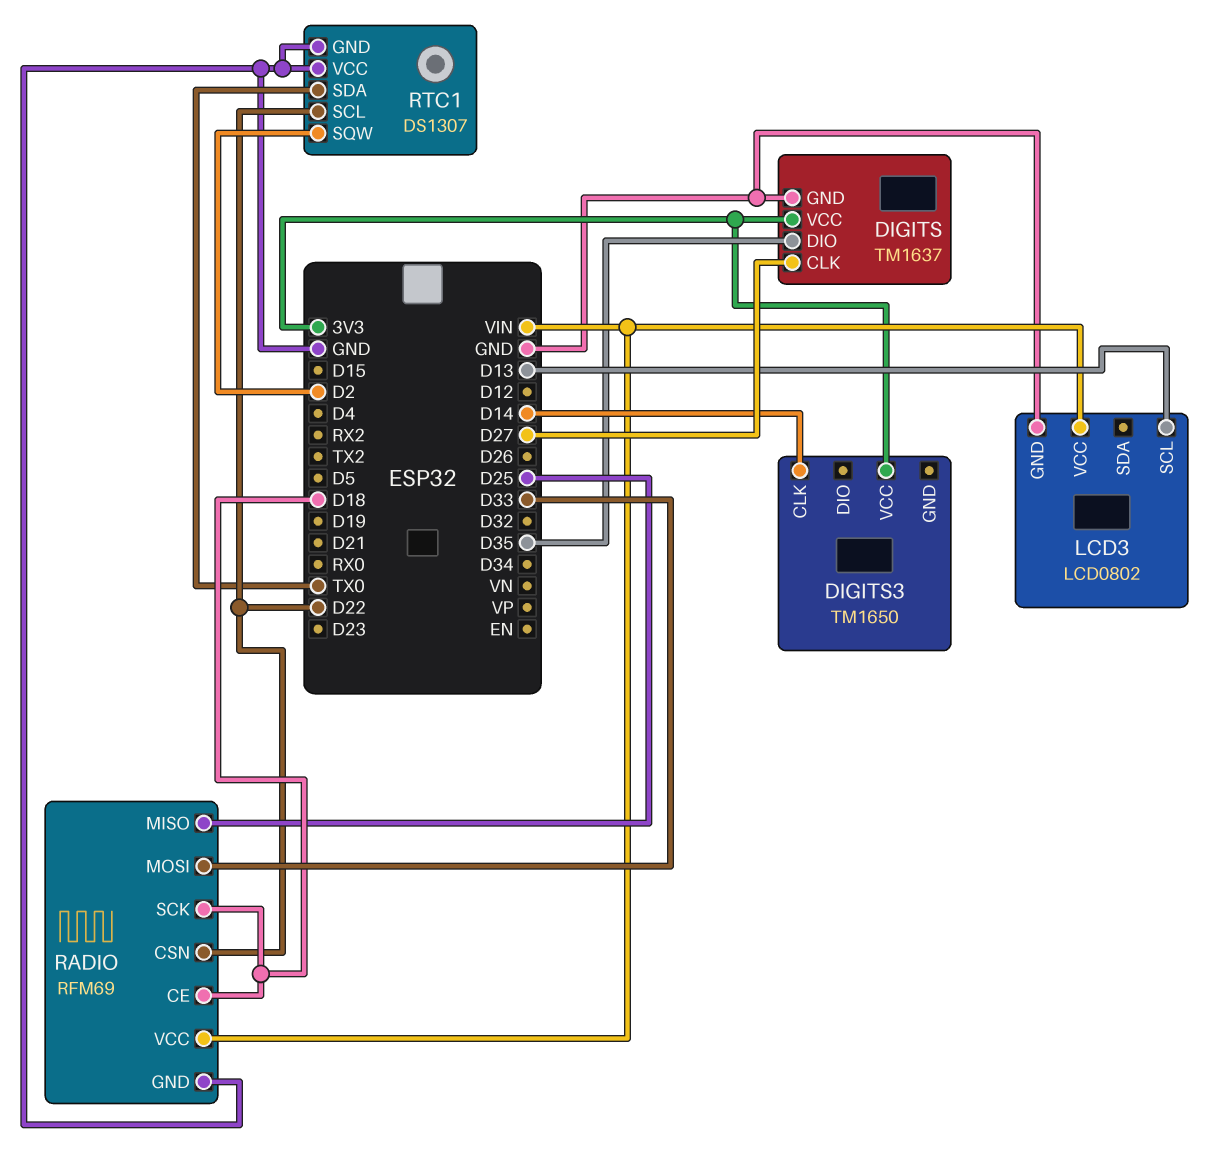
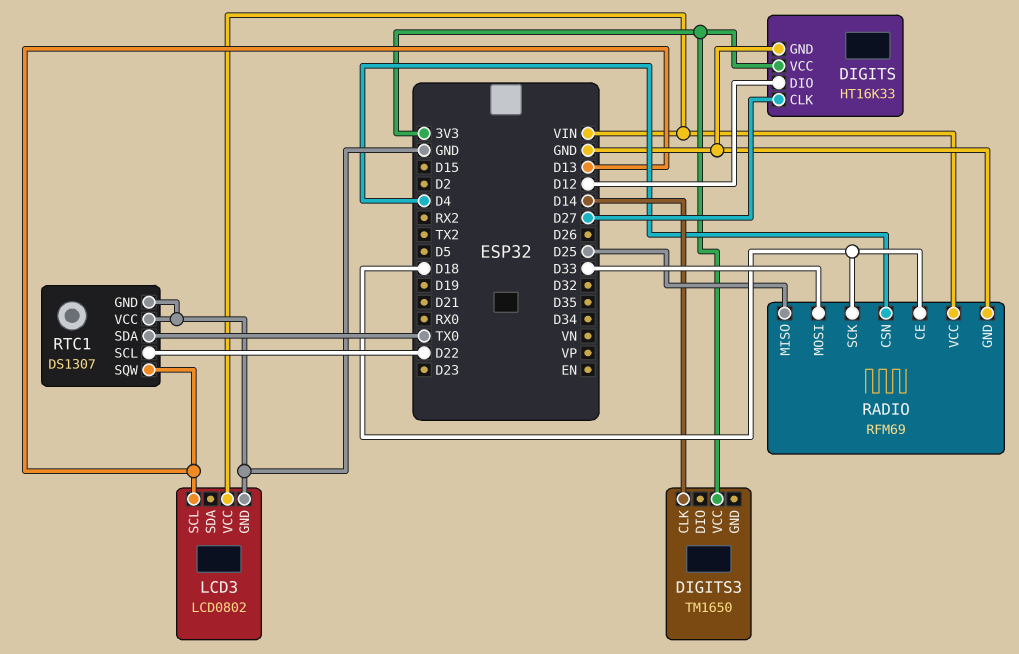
DIGITS: TM1637 -> HT16K33
DIGITS pin DIO: D35 -> D12
RADIO pin CSN: D22 -> D4
RTC1 pin SQW: D2 -> D13

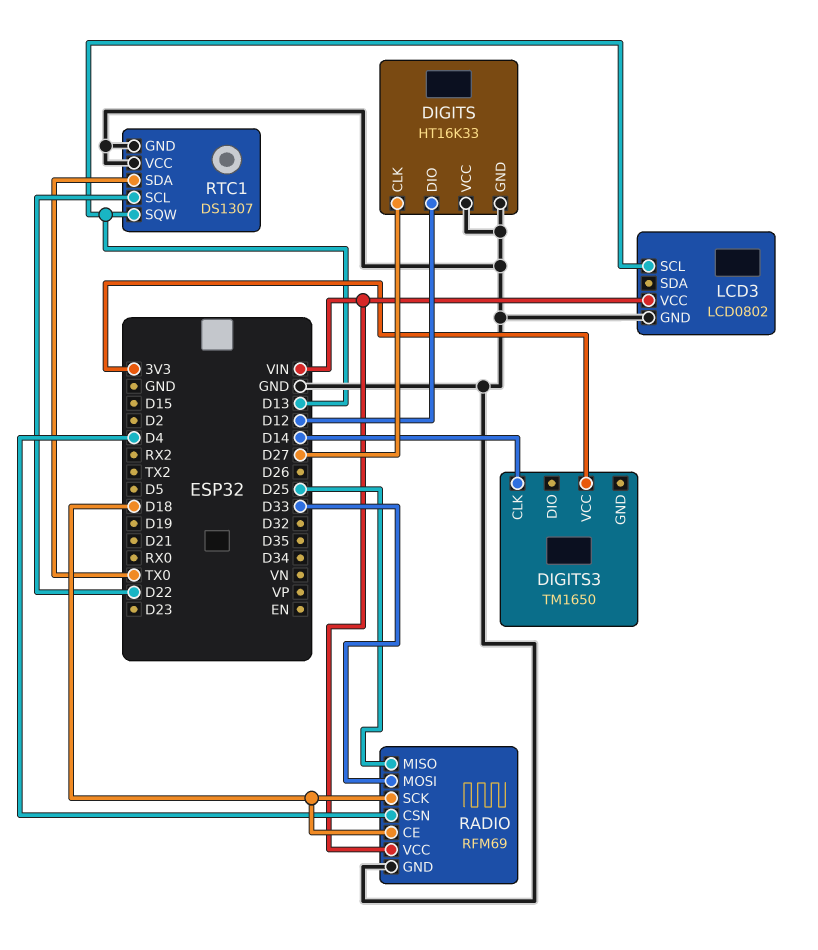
DIGITS pin VCC: 3V3 -> GND

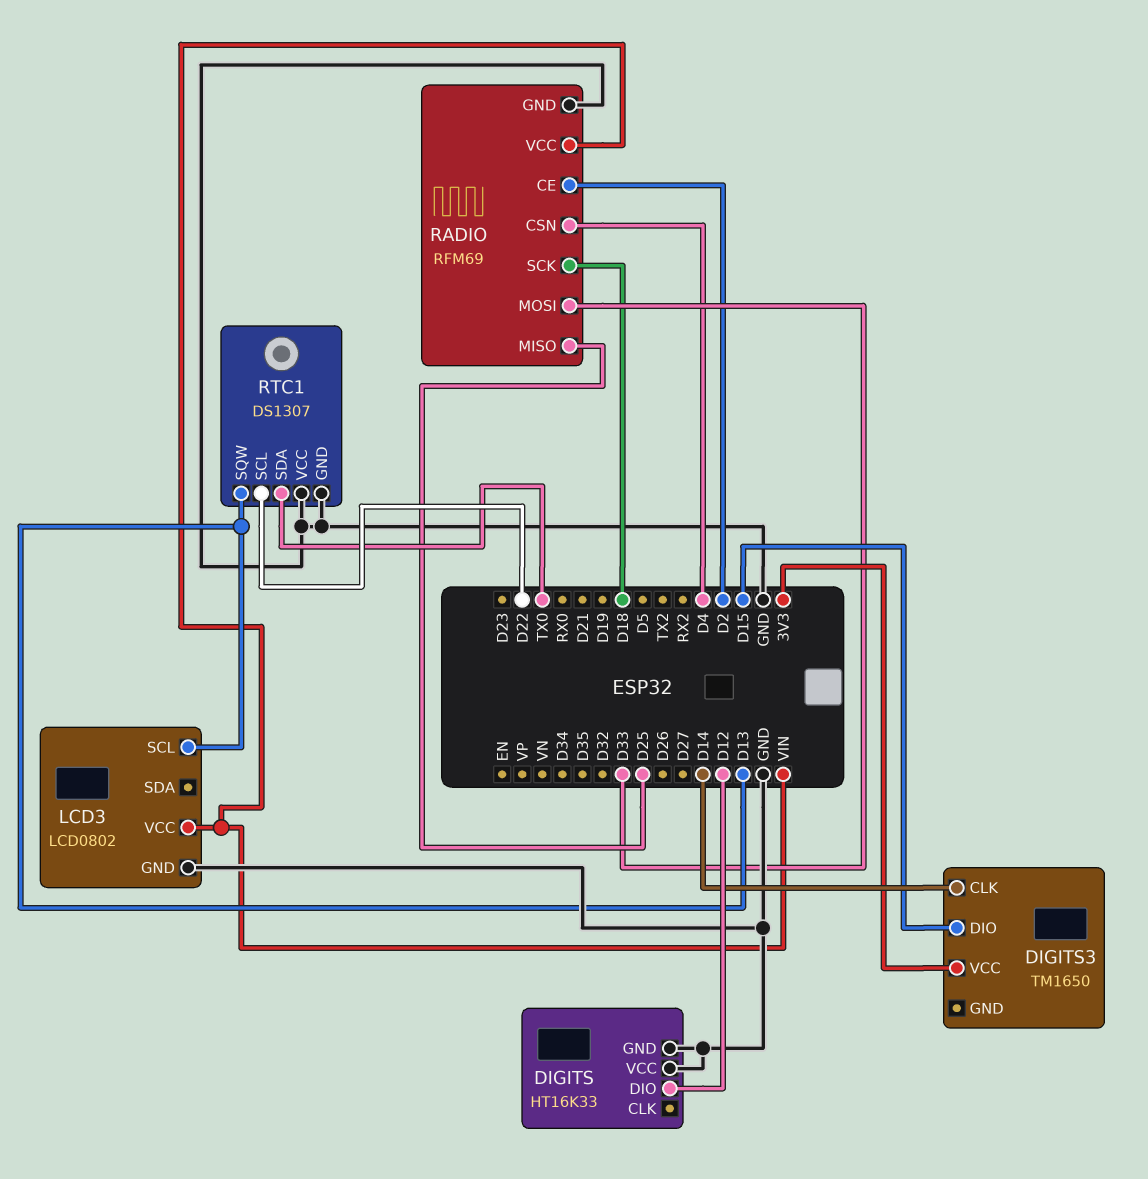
DIGITS pin CLK: D27 -> none
DIGITS3 pin DIO: none -> D15
RADIO pin CE: D18 -> D2

